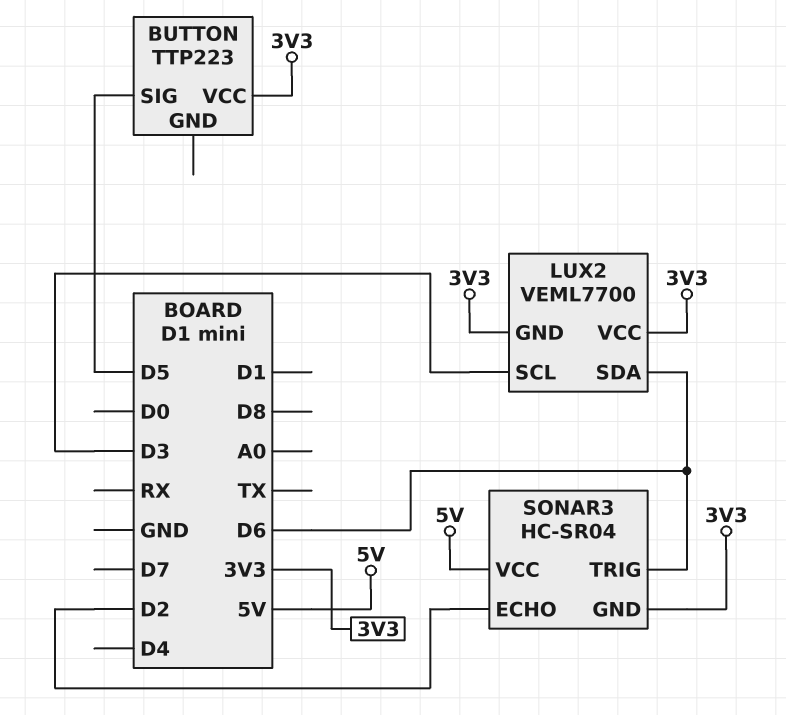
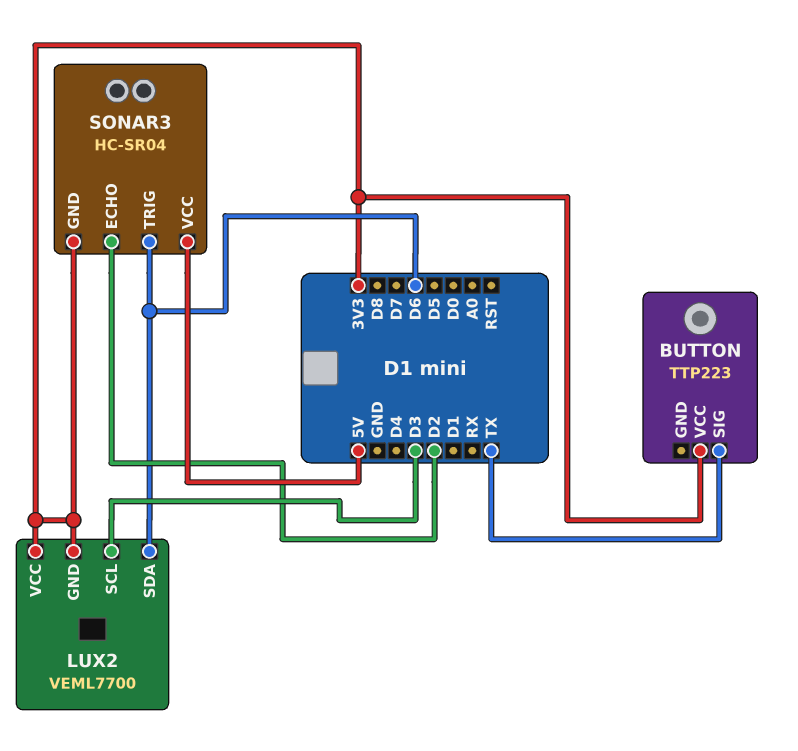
BUTTON pin SIG: D5 -> TX

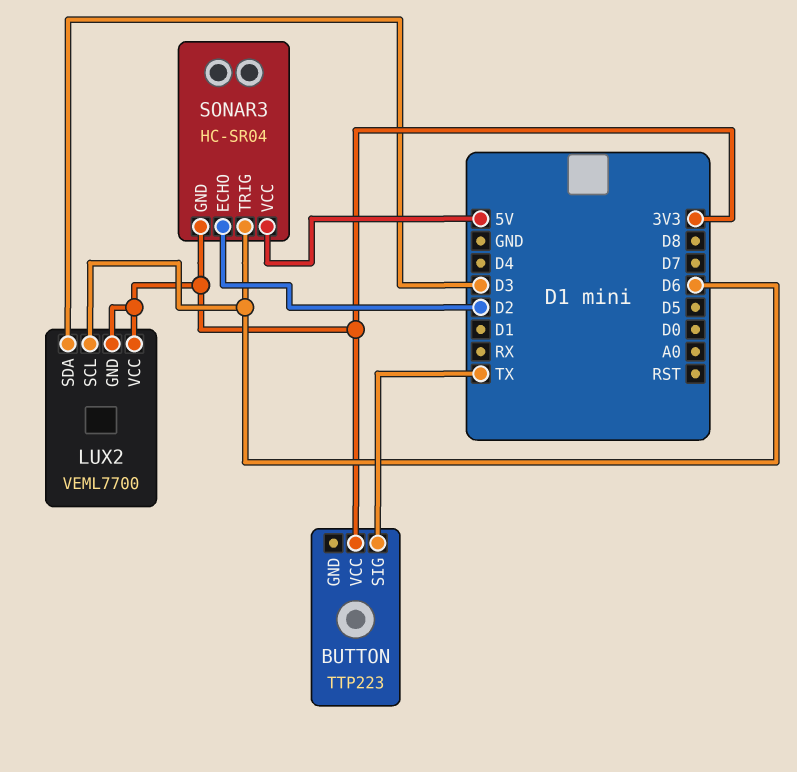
LUX2 pin SCL: D3 -> D6
LUX2 pin SDA: D6 -> D3

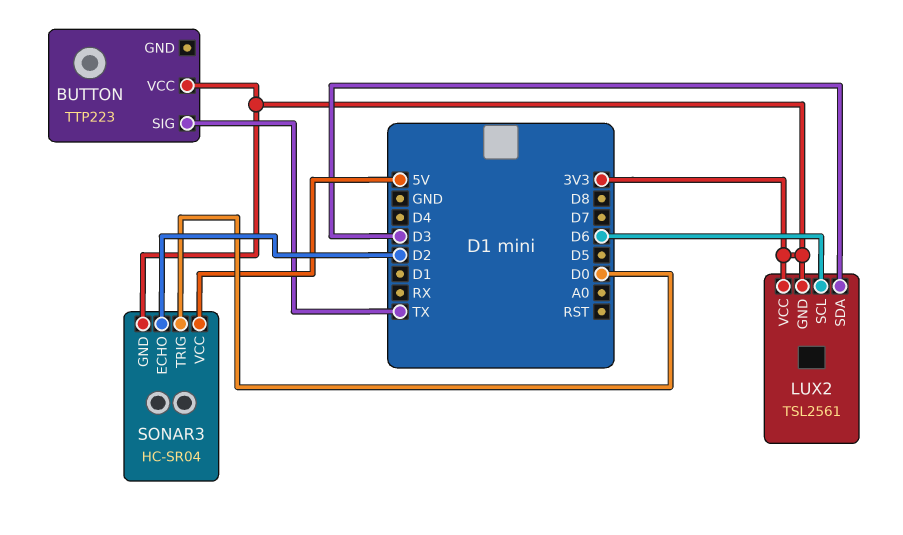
LUX2: VEML7700 -> TSL2561
SONAR3 pin TRIG: D6 -> D0

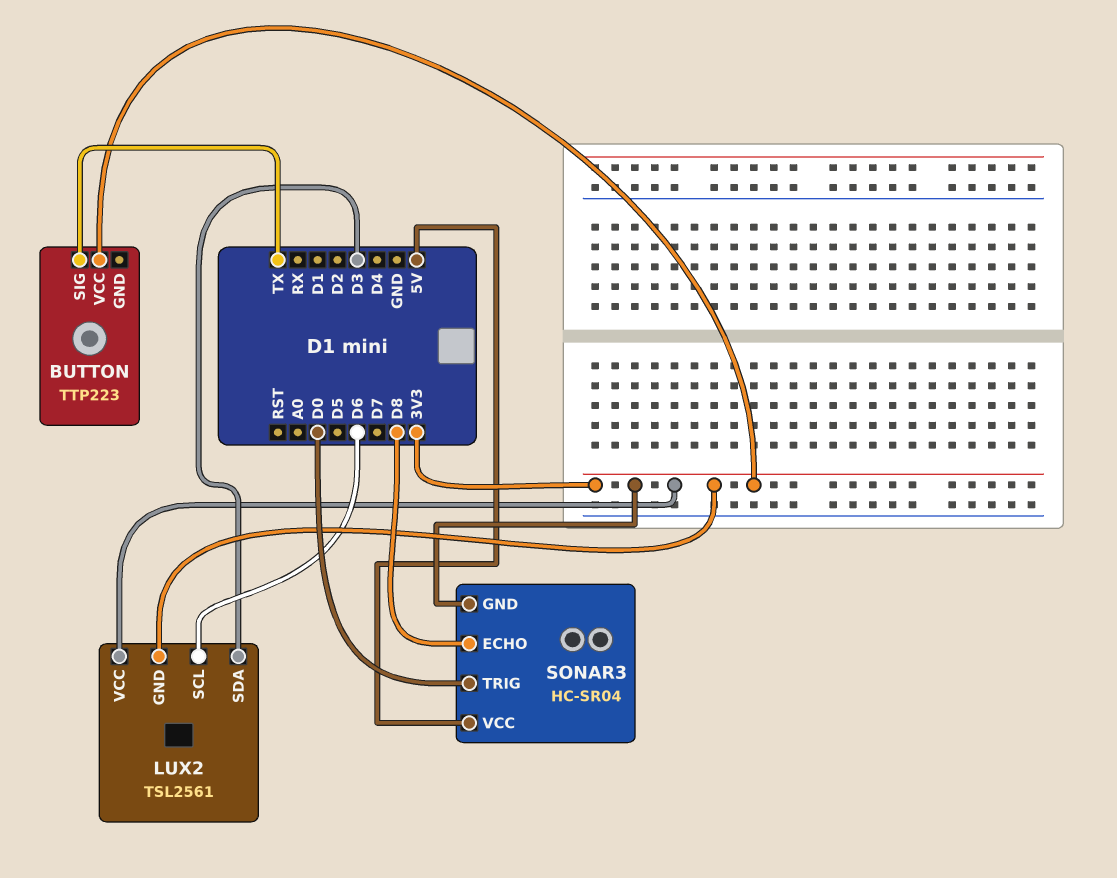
SONAR3 pin ECHO: D2 -> D8

